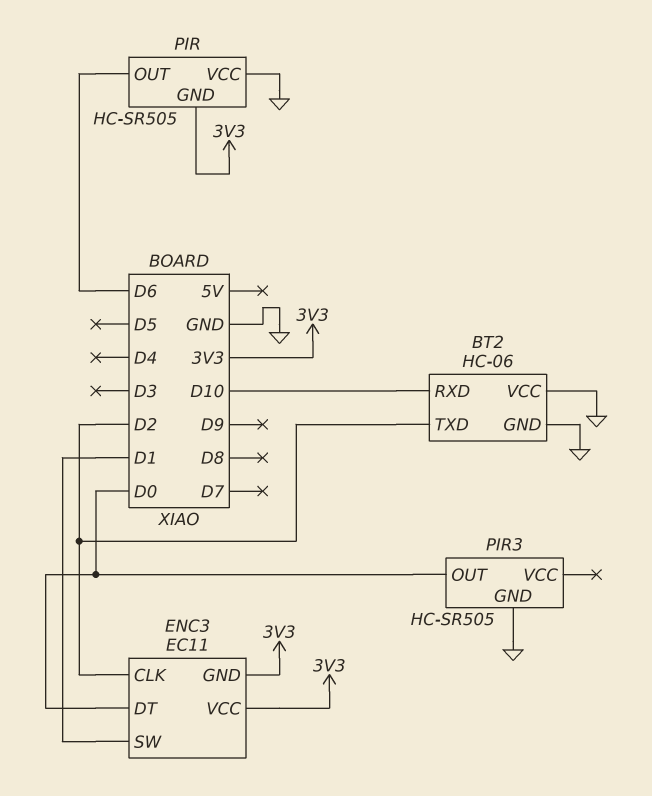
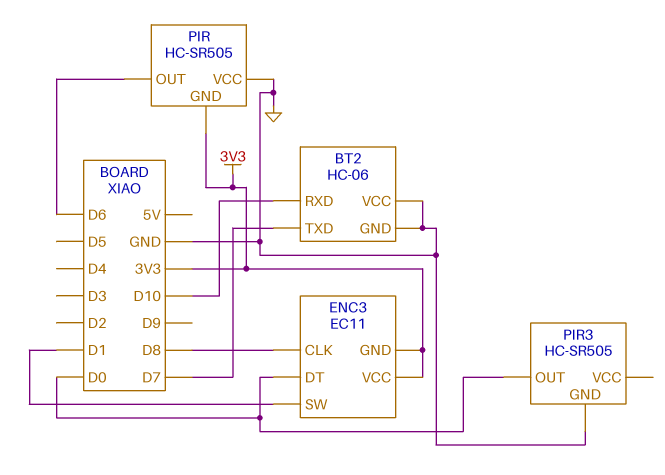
BT2 pin TXD: D2 -> D7
ENC3 pin CLK: D2 -> D8

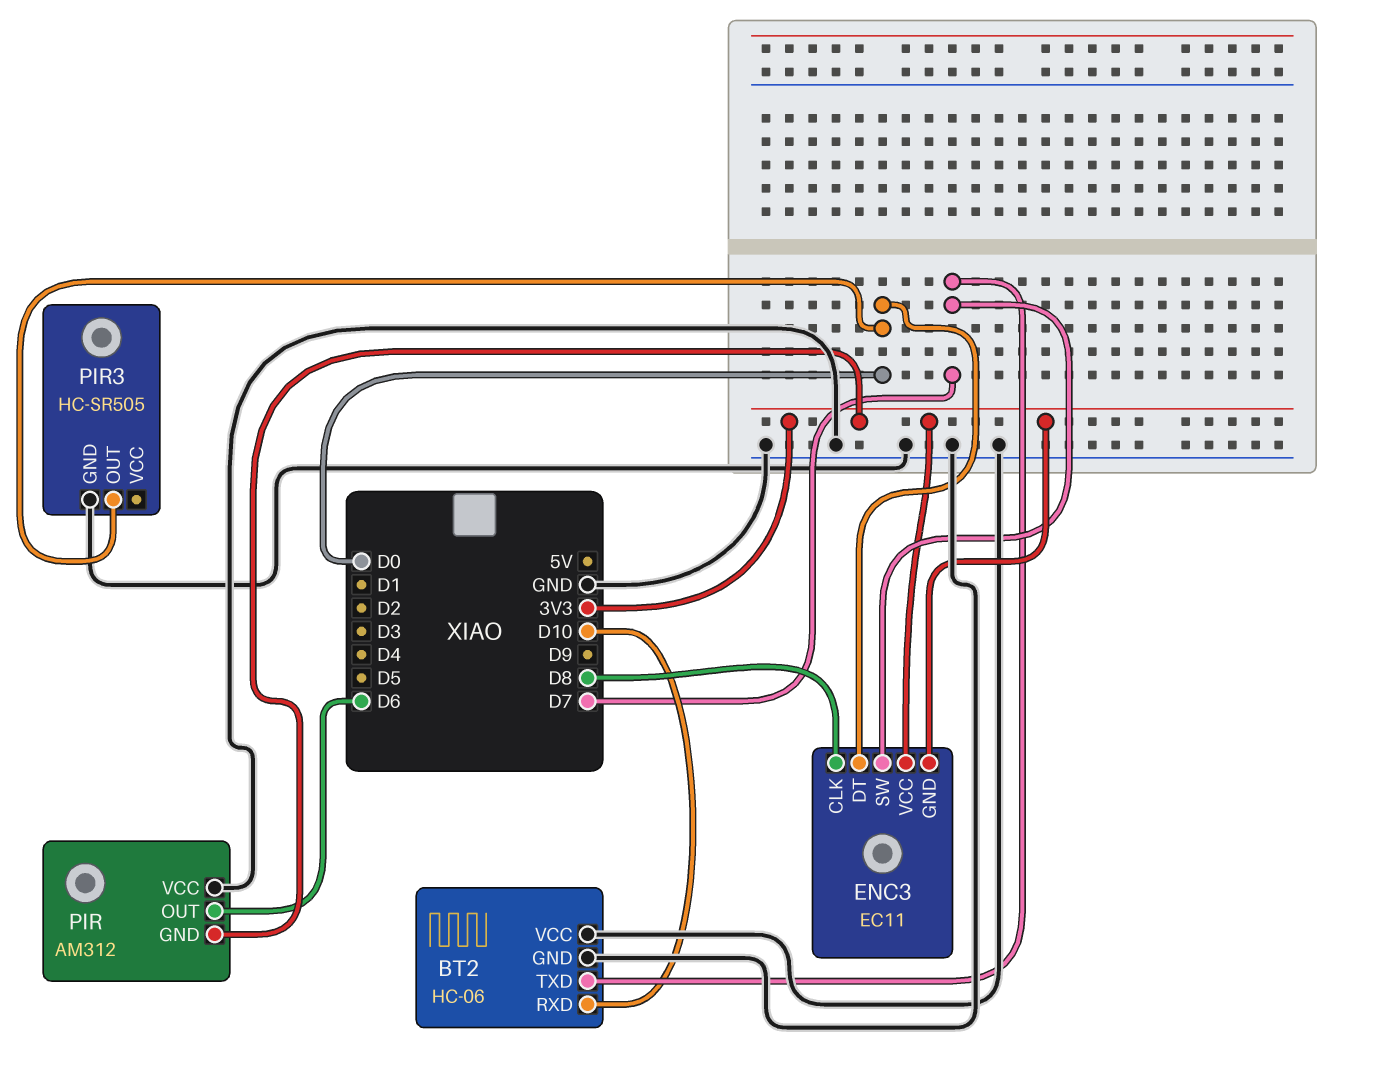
ENC3 pin SW: D1 -> D7
PIR: HC-SR505 -> AM312

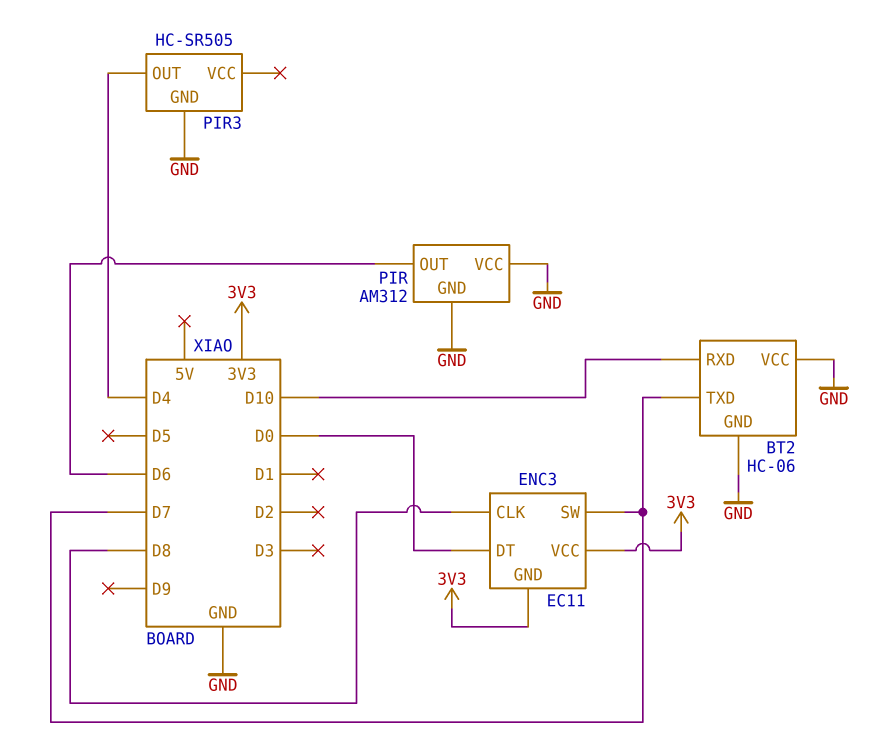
PIR pin GND: 3V3 -> GND
PIR3 pin OUT: D0 -> D4

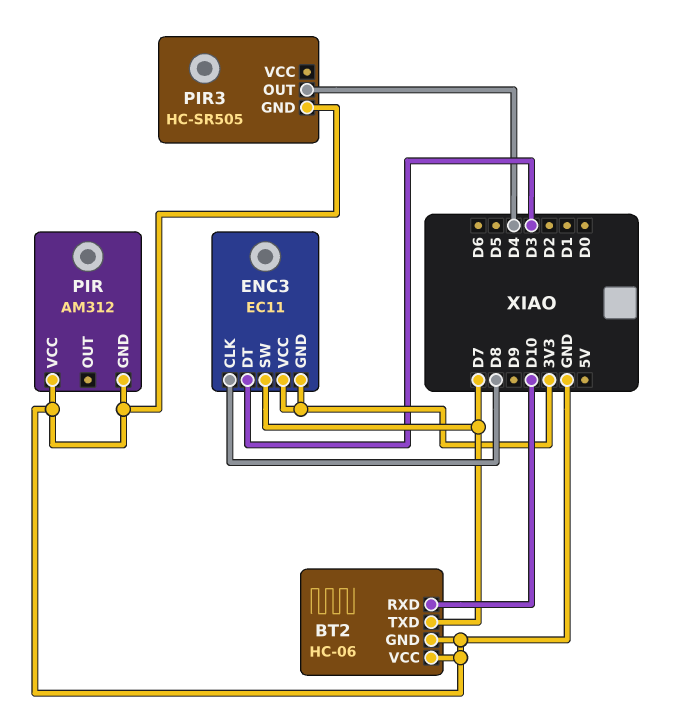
ENC3 pin DT: D0 -> D3
PIR pin OUT: D6 -> none

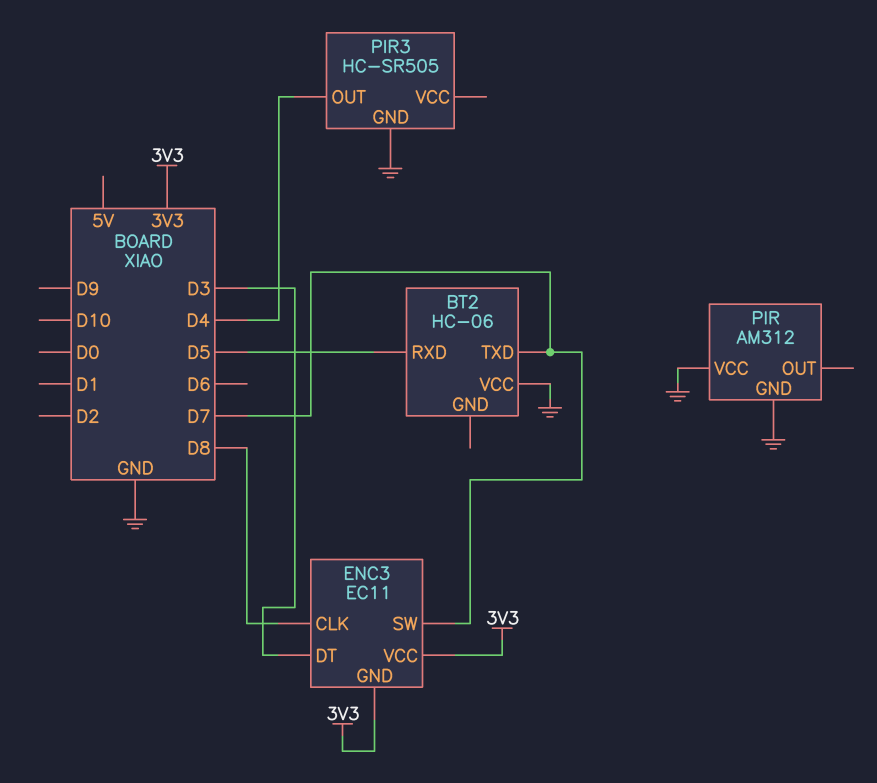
BT2 pin GND: GND -> none
BT2 pin RXD: D10 -> D5

